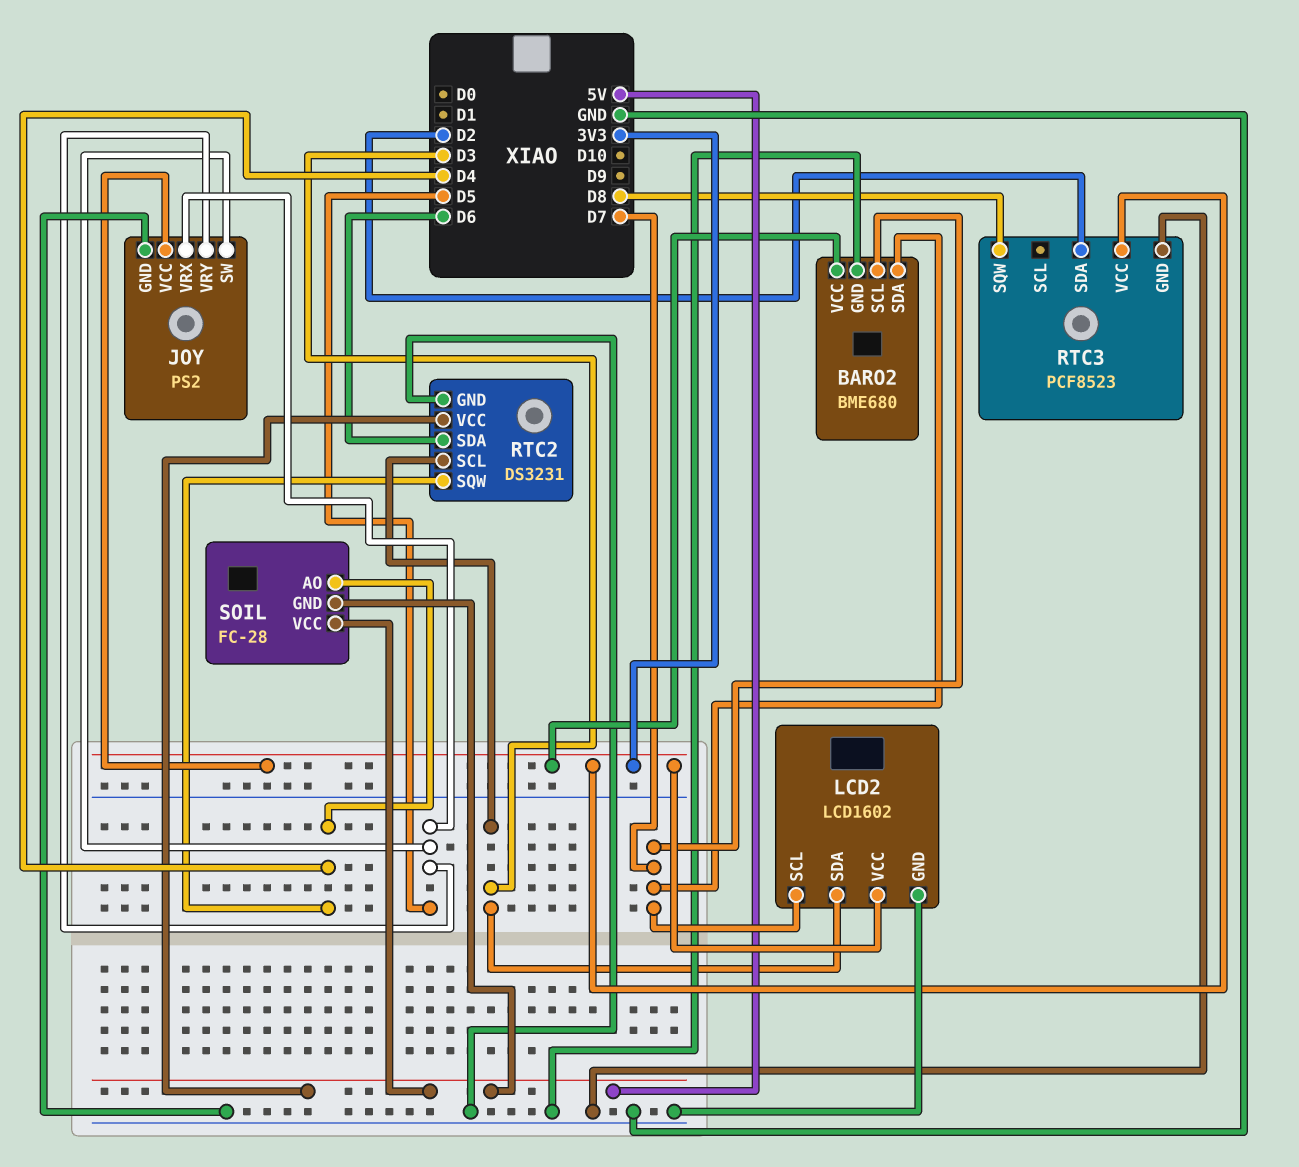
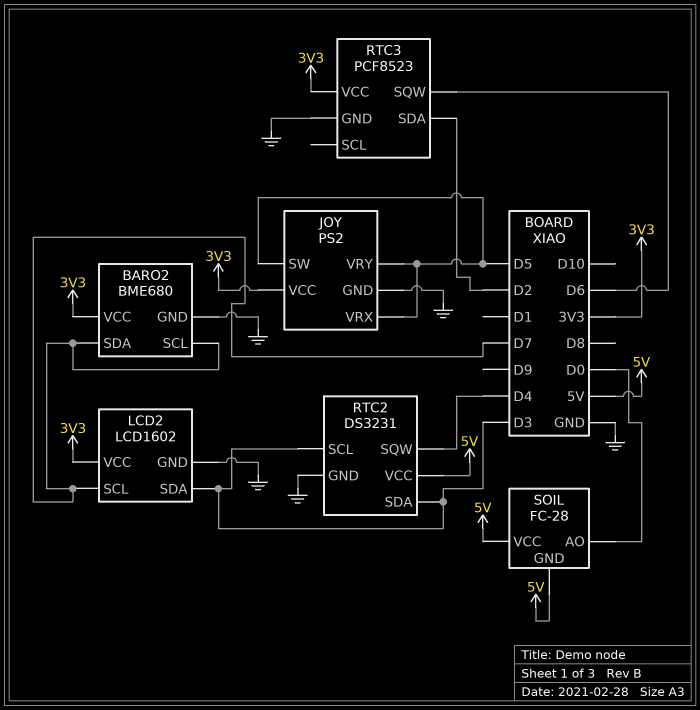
RTC2 pin SDA: D6 -> D3
RTC3 pin SQW: D8 -> D6
SOIL pin AO: D4 -> D0

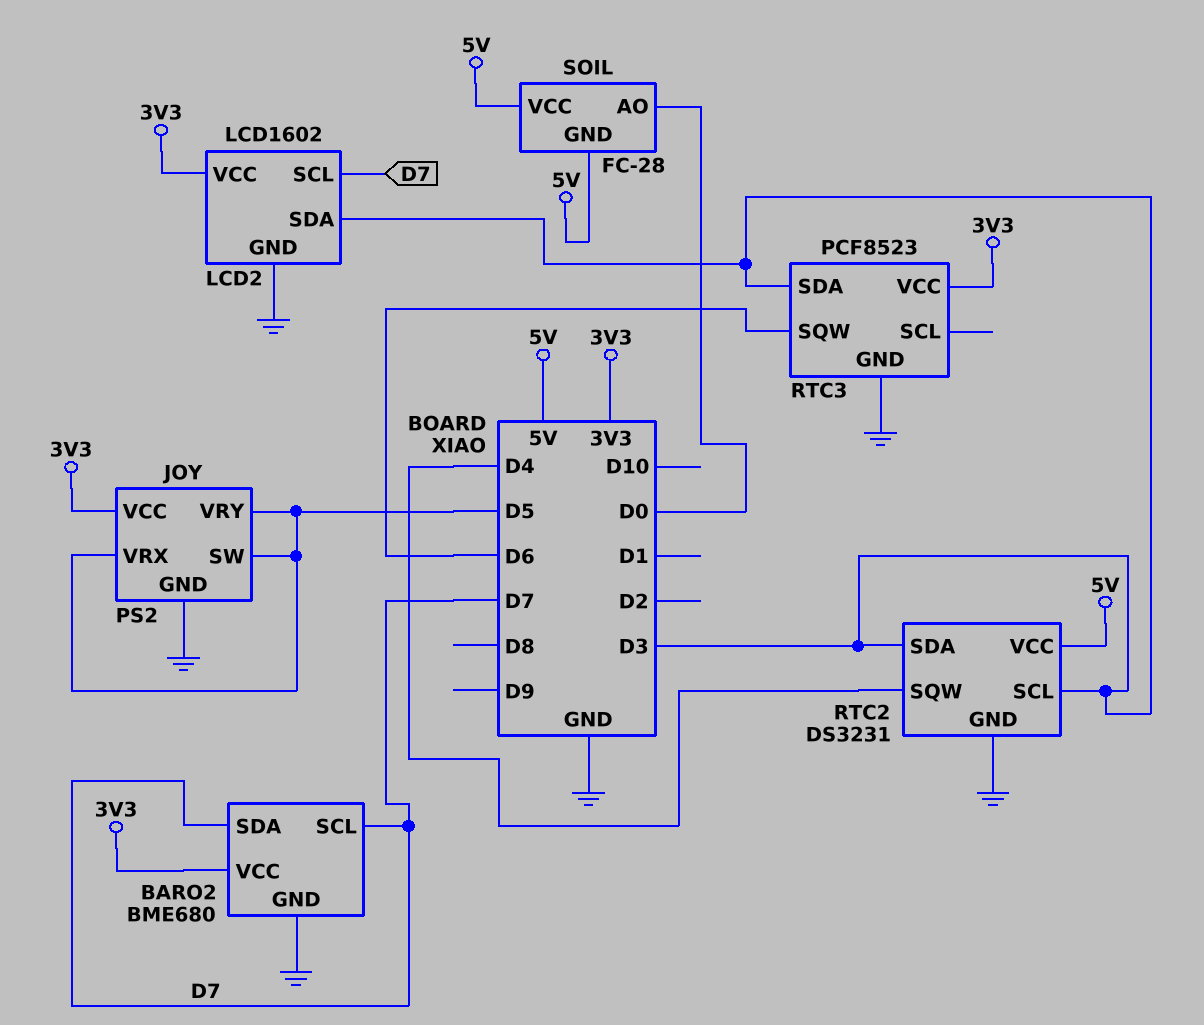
RTC3 pin SDA: D2 -> D3

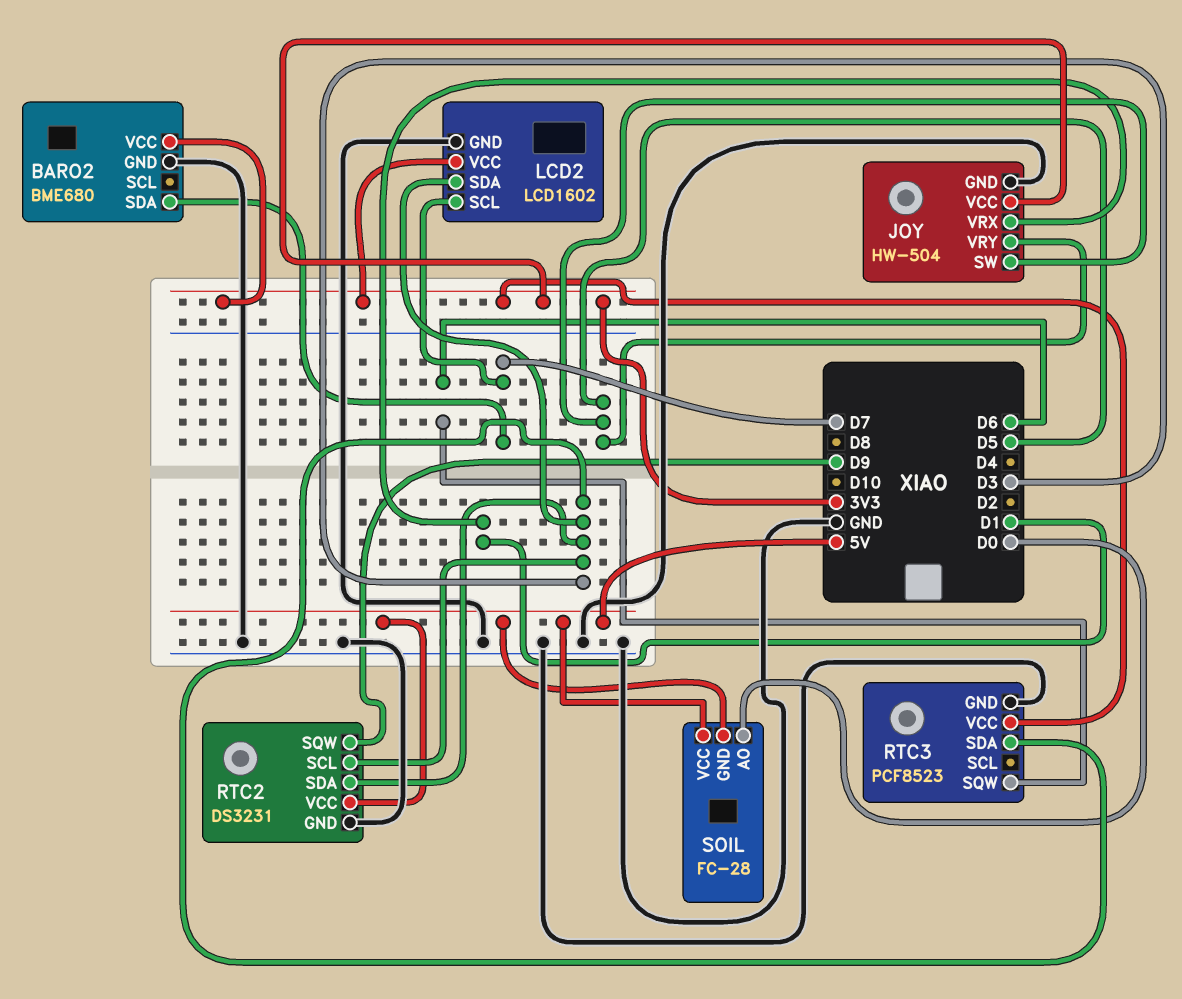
BARO2 pin SCL: D7 -> none
JOY: PS2 -> HW-504
JOY pin VRX: D5 -> D1
RTC2 pin SQW: D4 -> D9

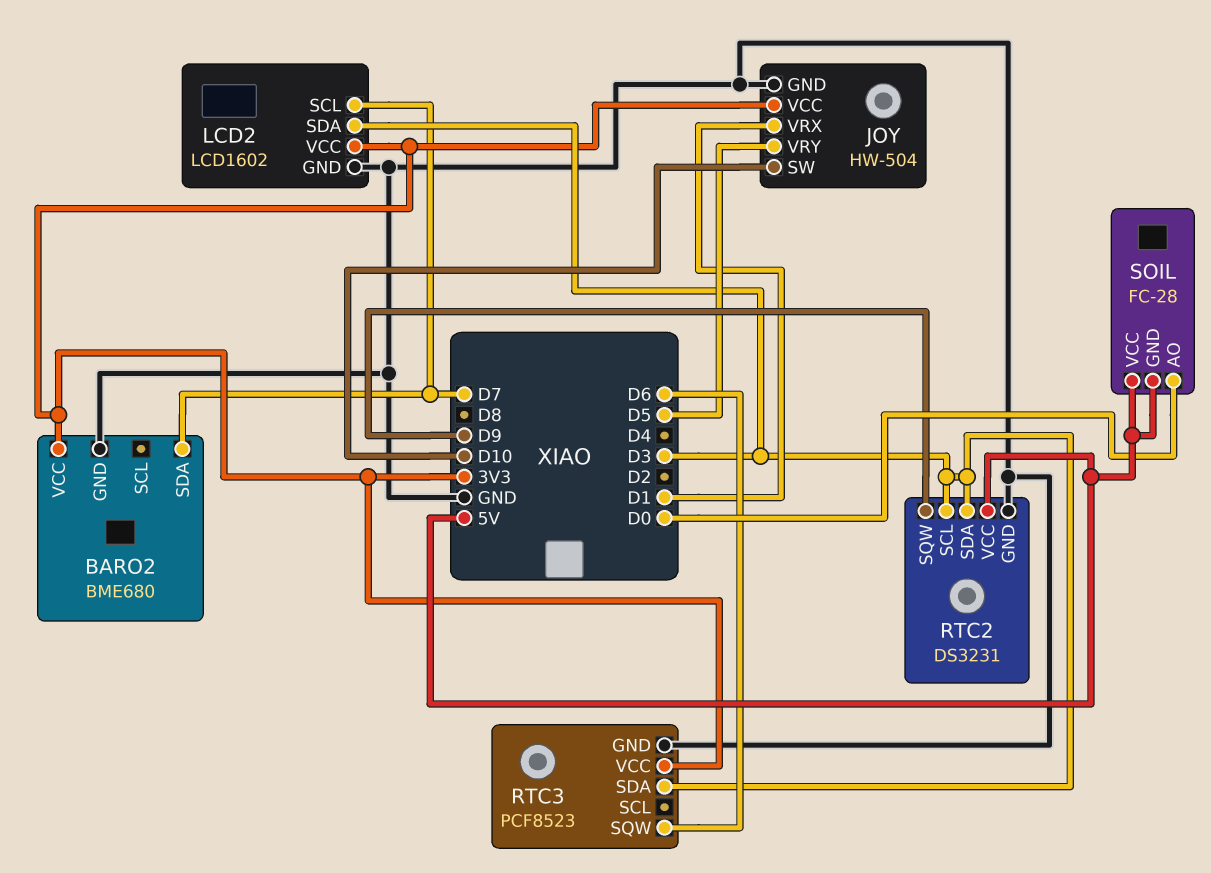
JOY pin SW: D5 -> D10

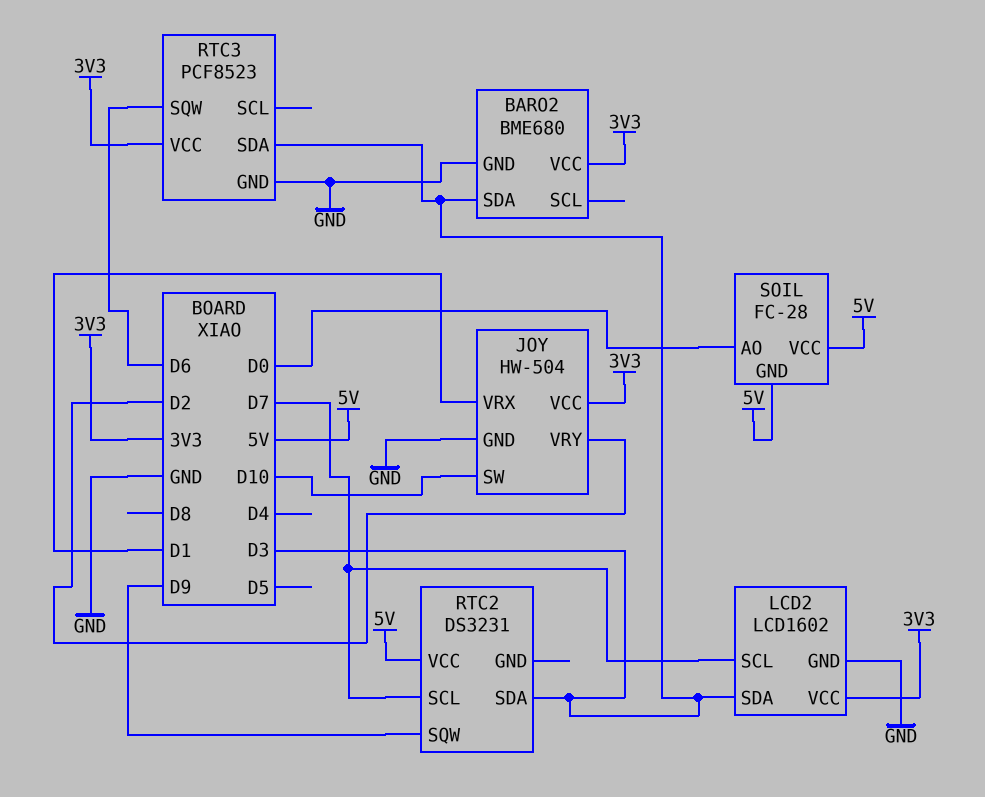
BARO2 pin SDA: D7 -> D3
JOY pin VRY: D5 -> D2
RTC2 pin GND: GND -> none
RTC2 pin SCL: D3 -> D7

